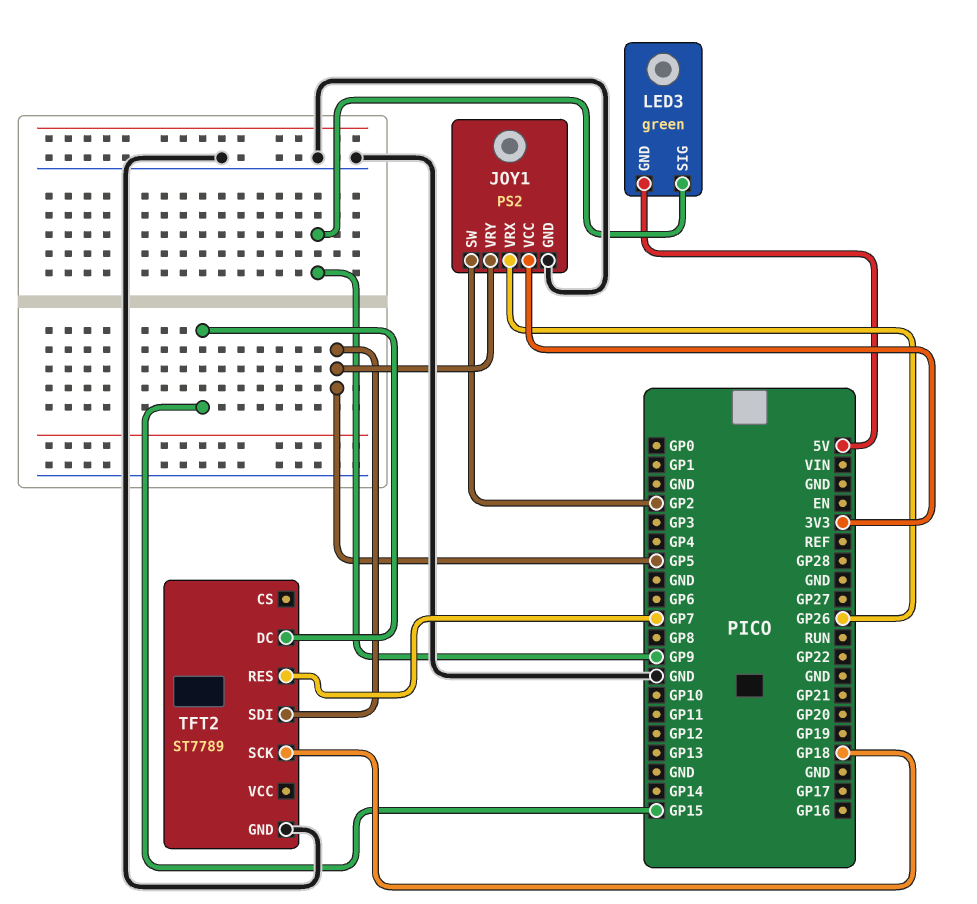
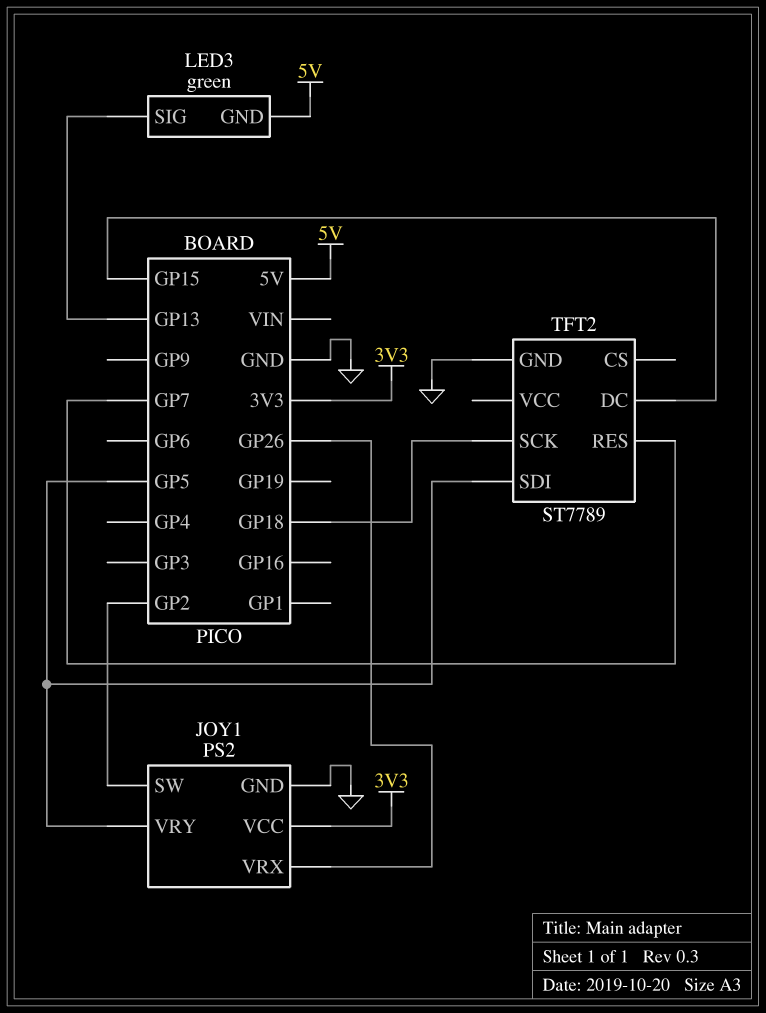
LED3 pin SIG: GP9 -> GP13

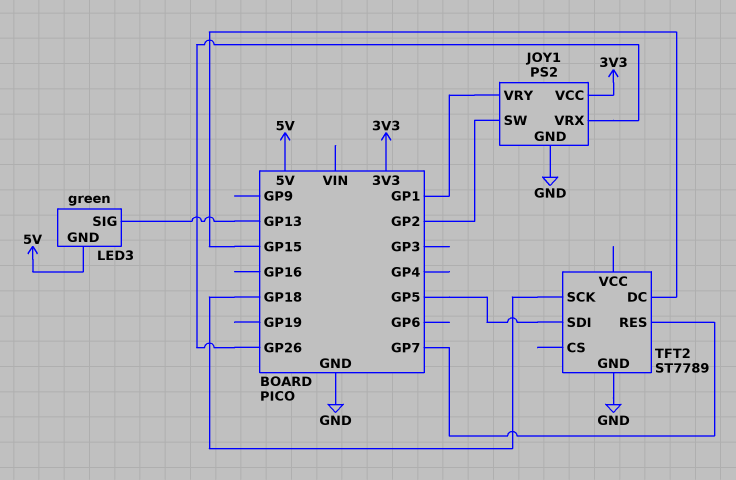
JOY1 pin VRY: GP5 -> GP1

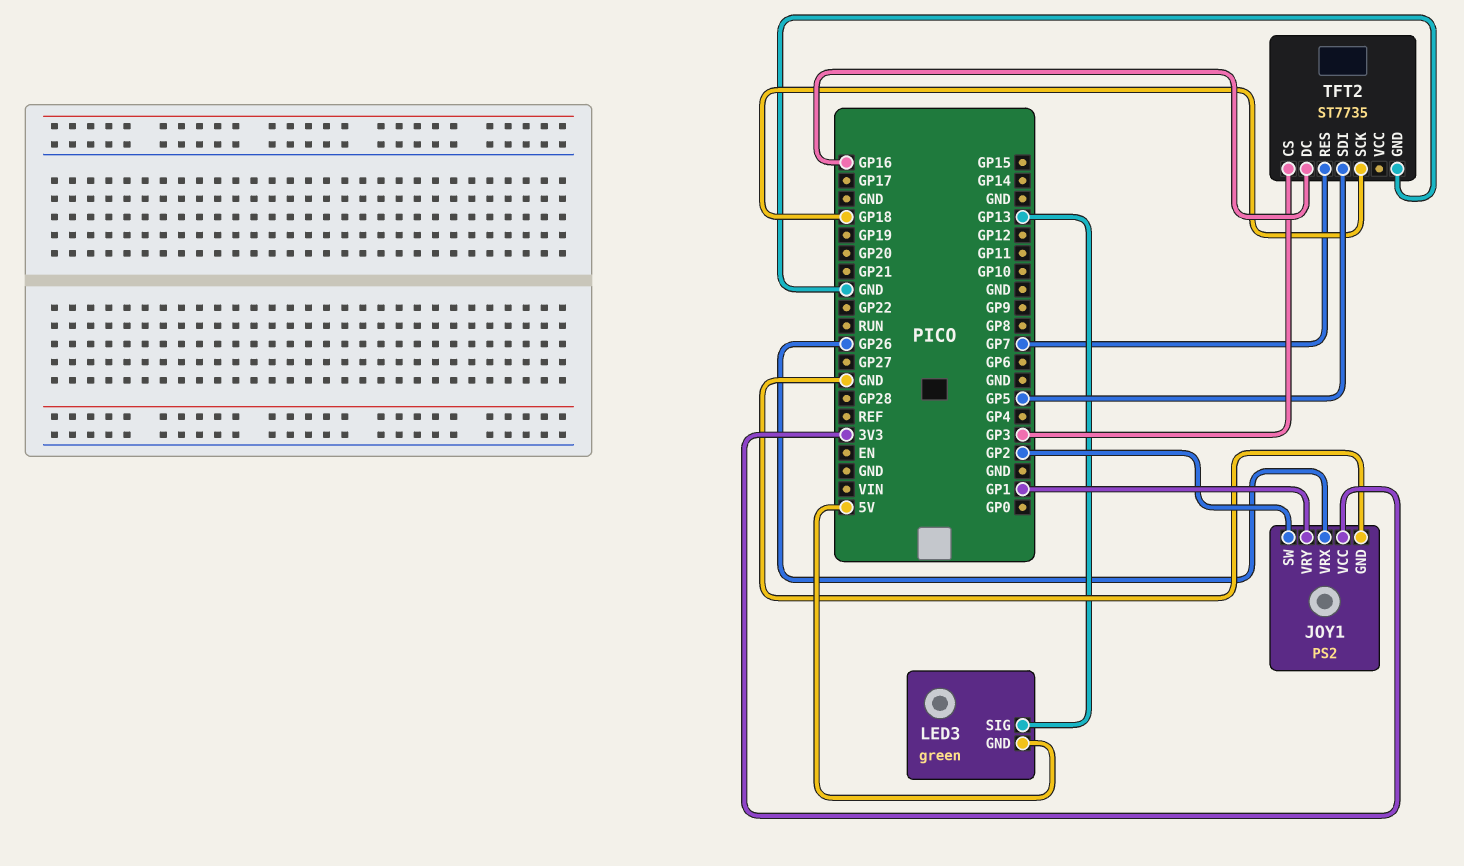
TFT2: ST7789 -> ST7735
TFT2 pin CS: none -> GP3
TFT2 pin DC: GP15 -> GP16

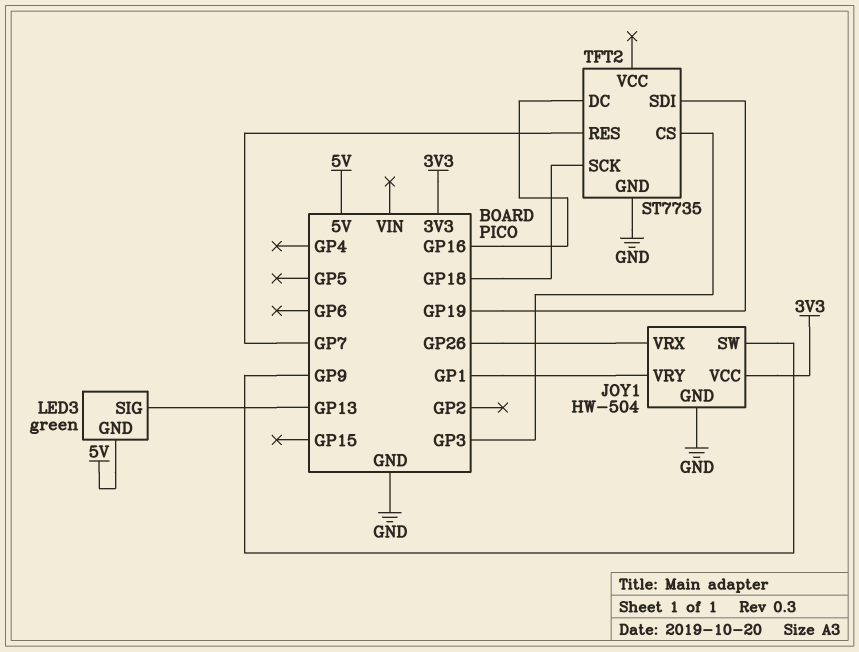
JOY1: PS2 -> HW-504
JOY1 pin SW: GP2 -> GP9
TFT2 pin SDI: GP5 -> GP19

